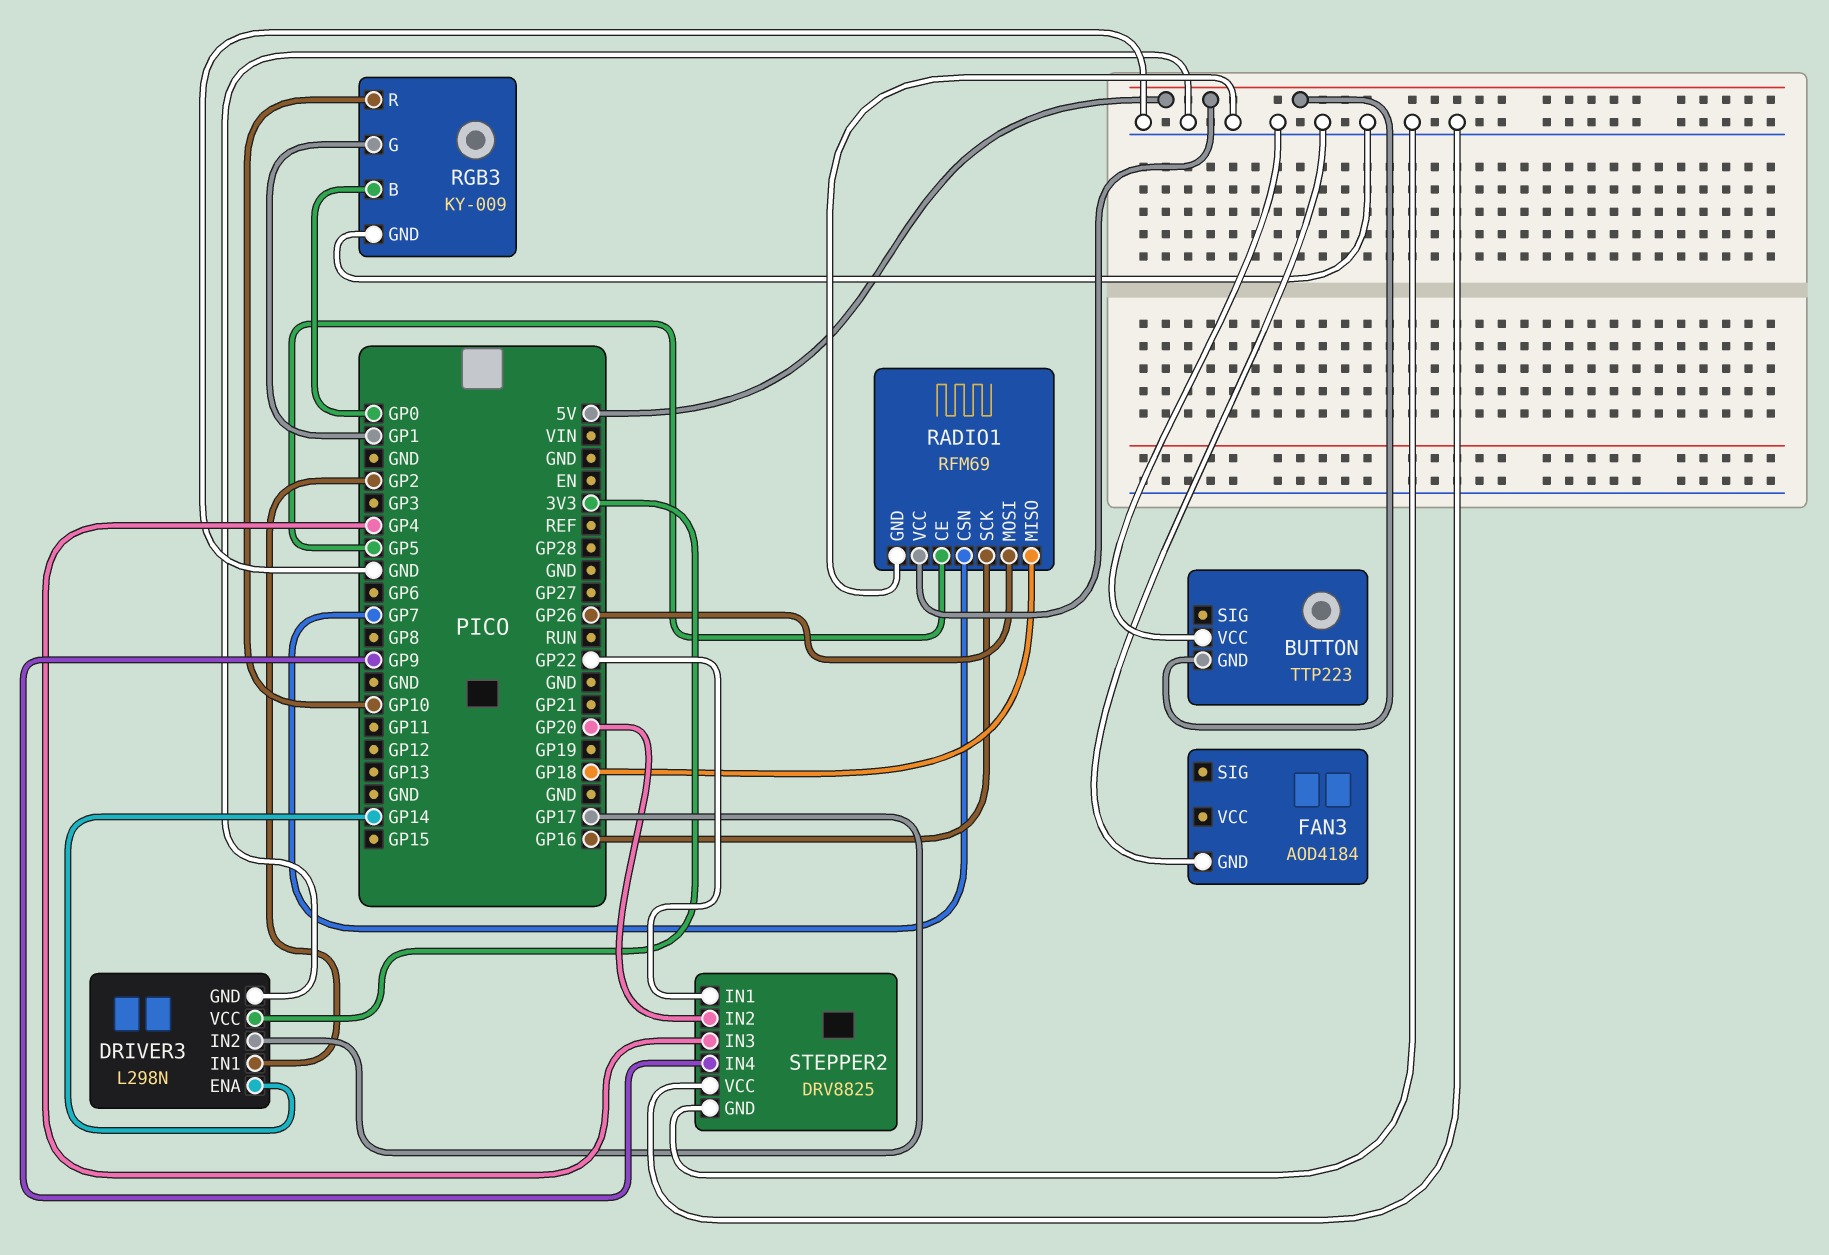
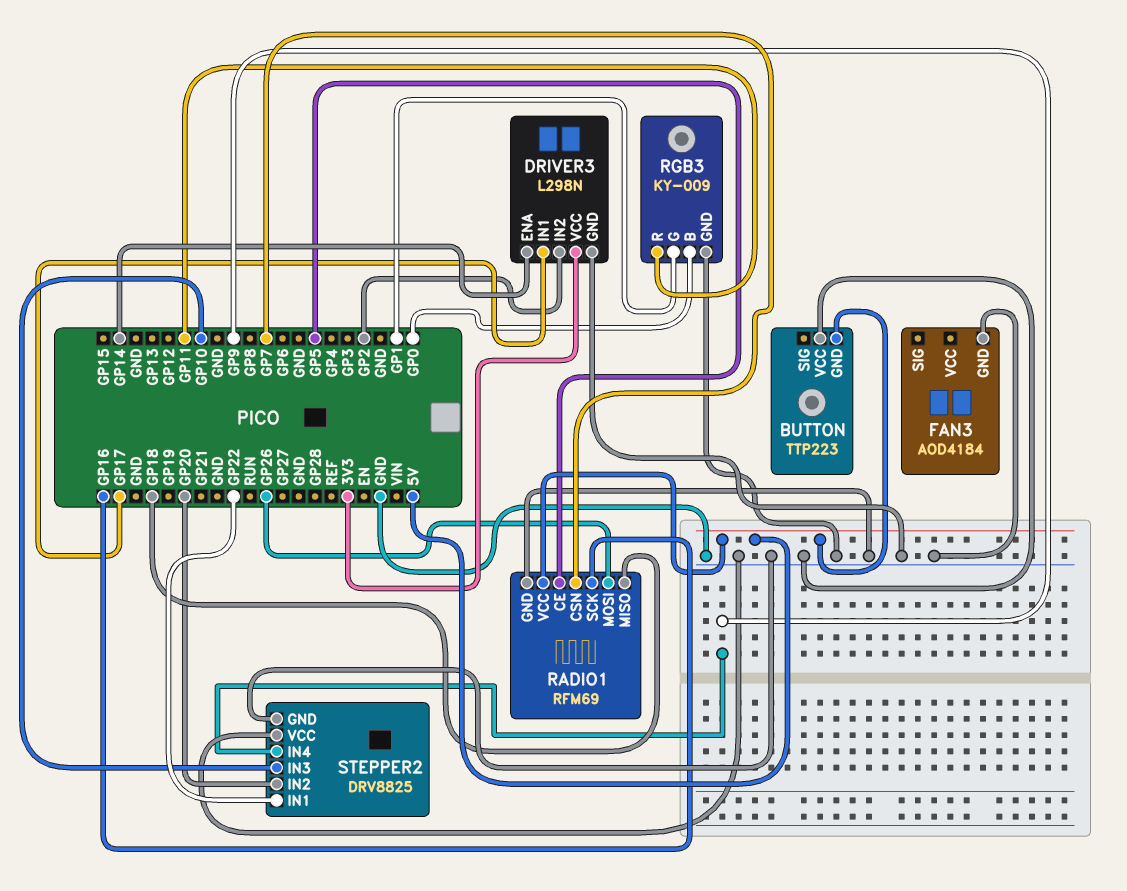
DRIVER3 pin IN1: GP2 -> GP17
DRIVER3 pin IN2: GP17 -> GP2
RGB3 pin R: GP10 -> GP11
STEPPER2 pin IN3: GP4 -> GP10

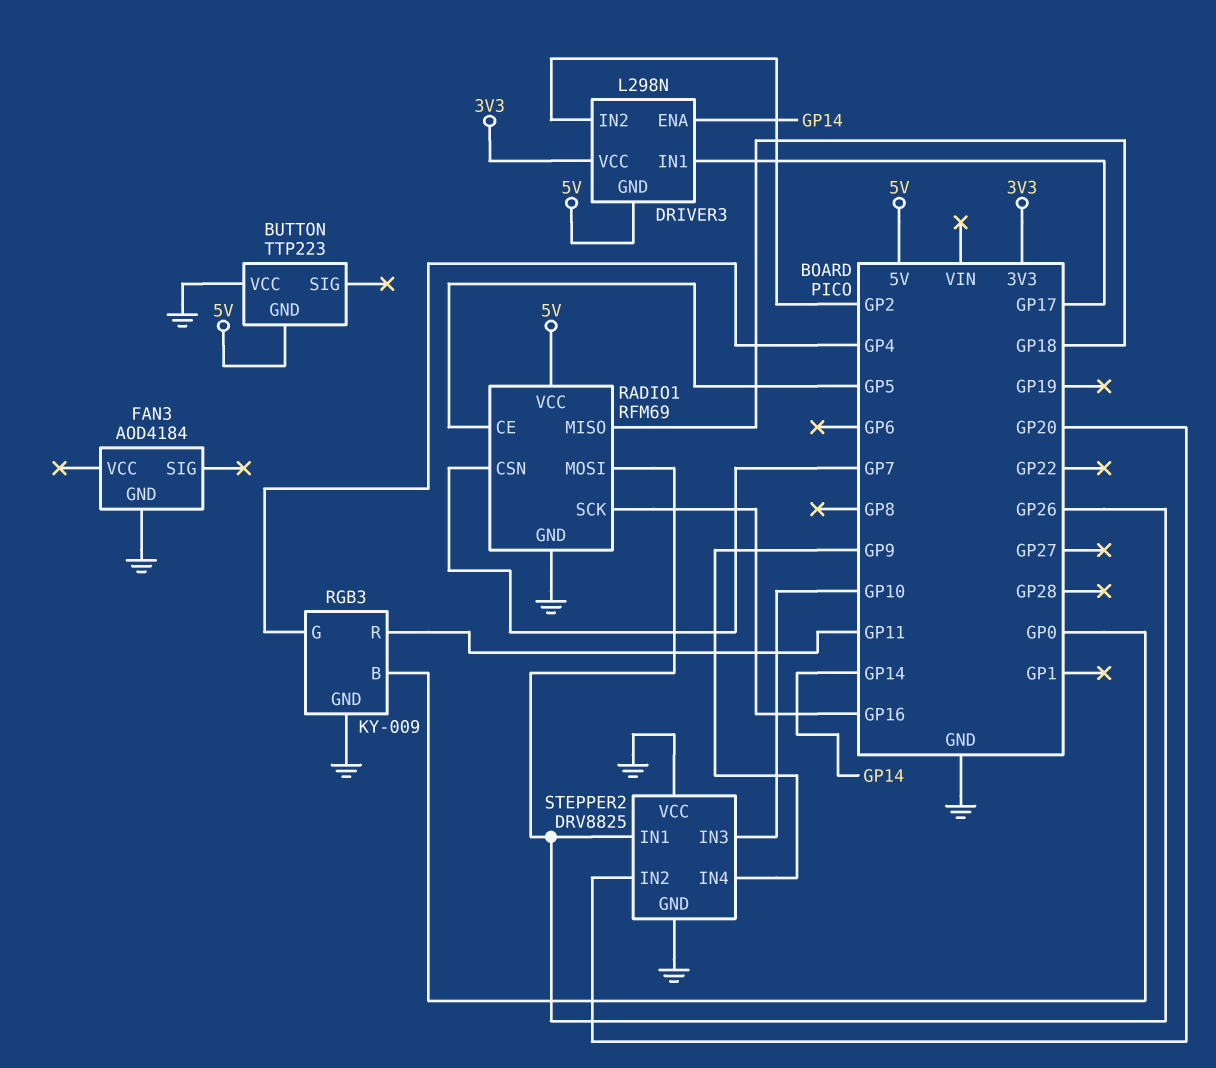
DRIVER3 pin GND: GND -> 5V
RGB3 pin G: GP1 -> GP4
STEPPER2 pin IN1: GP22 -> GP26

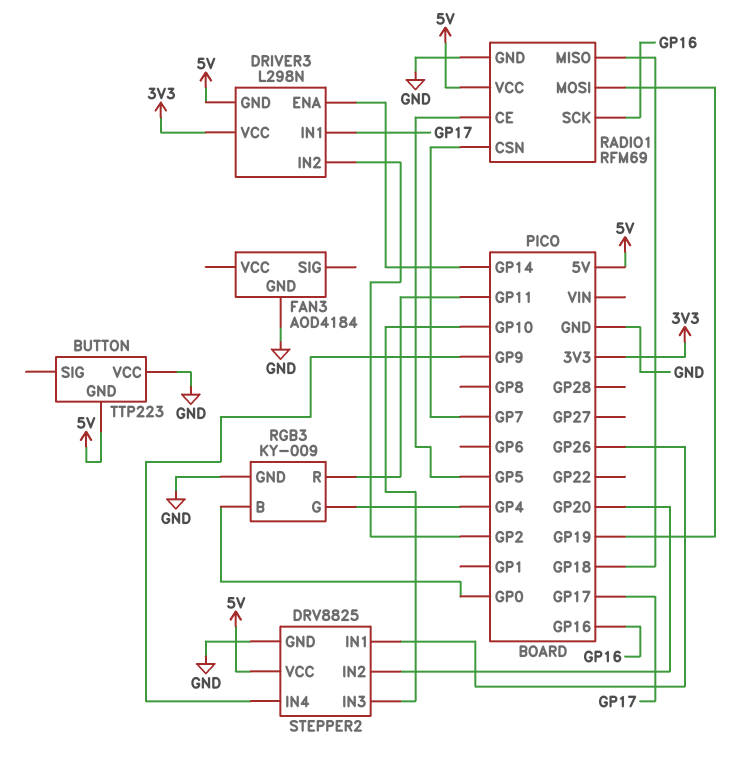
RADIO1 pin MOSI: GP26 -> GP19
STEPPER2 pin VCC: GND -> 5V

